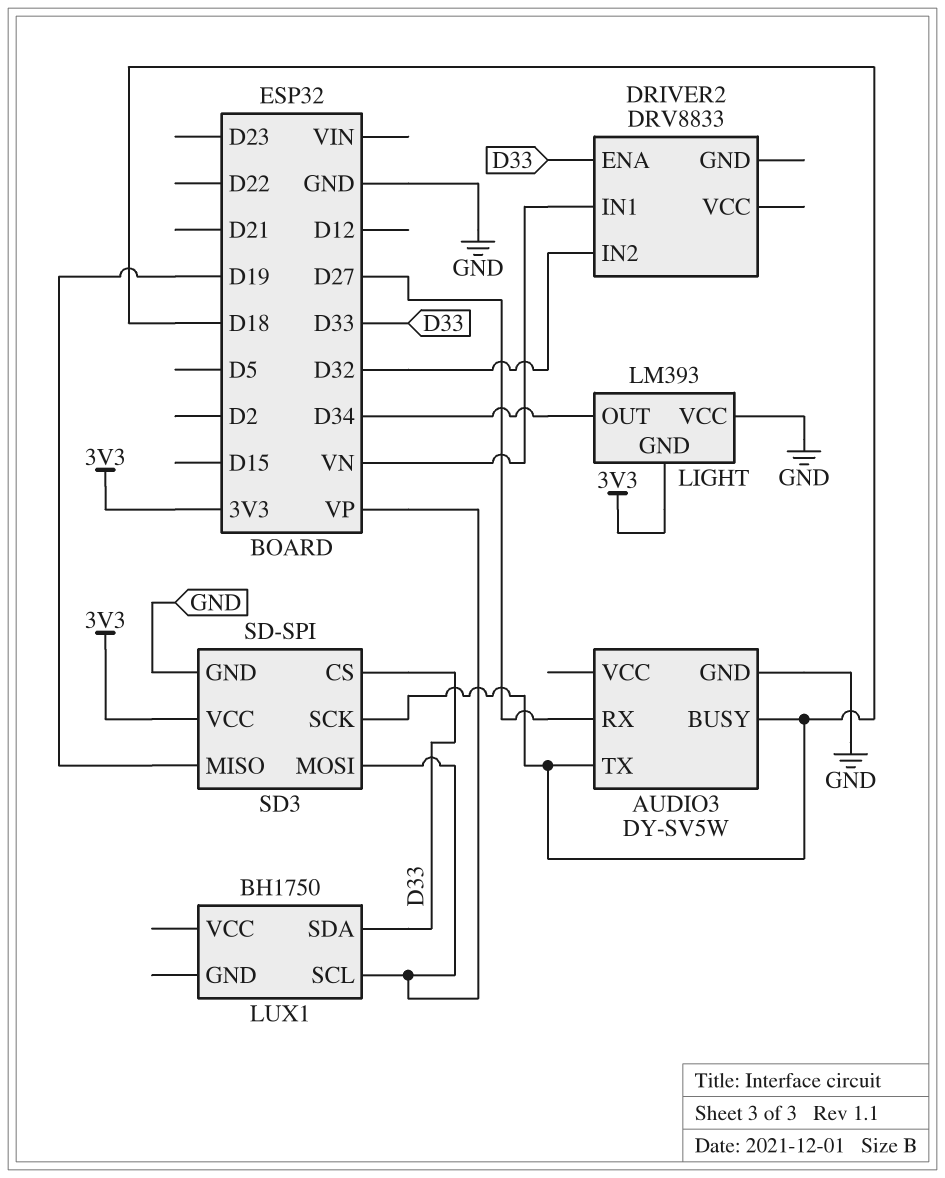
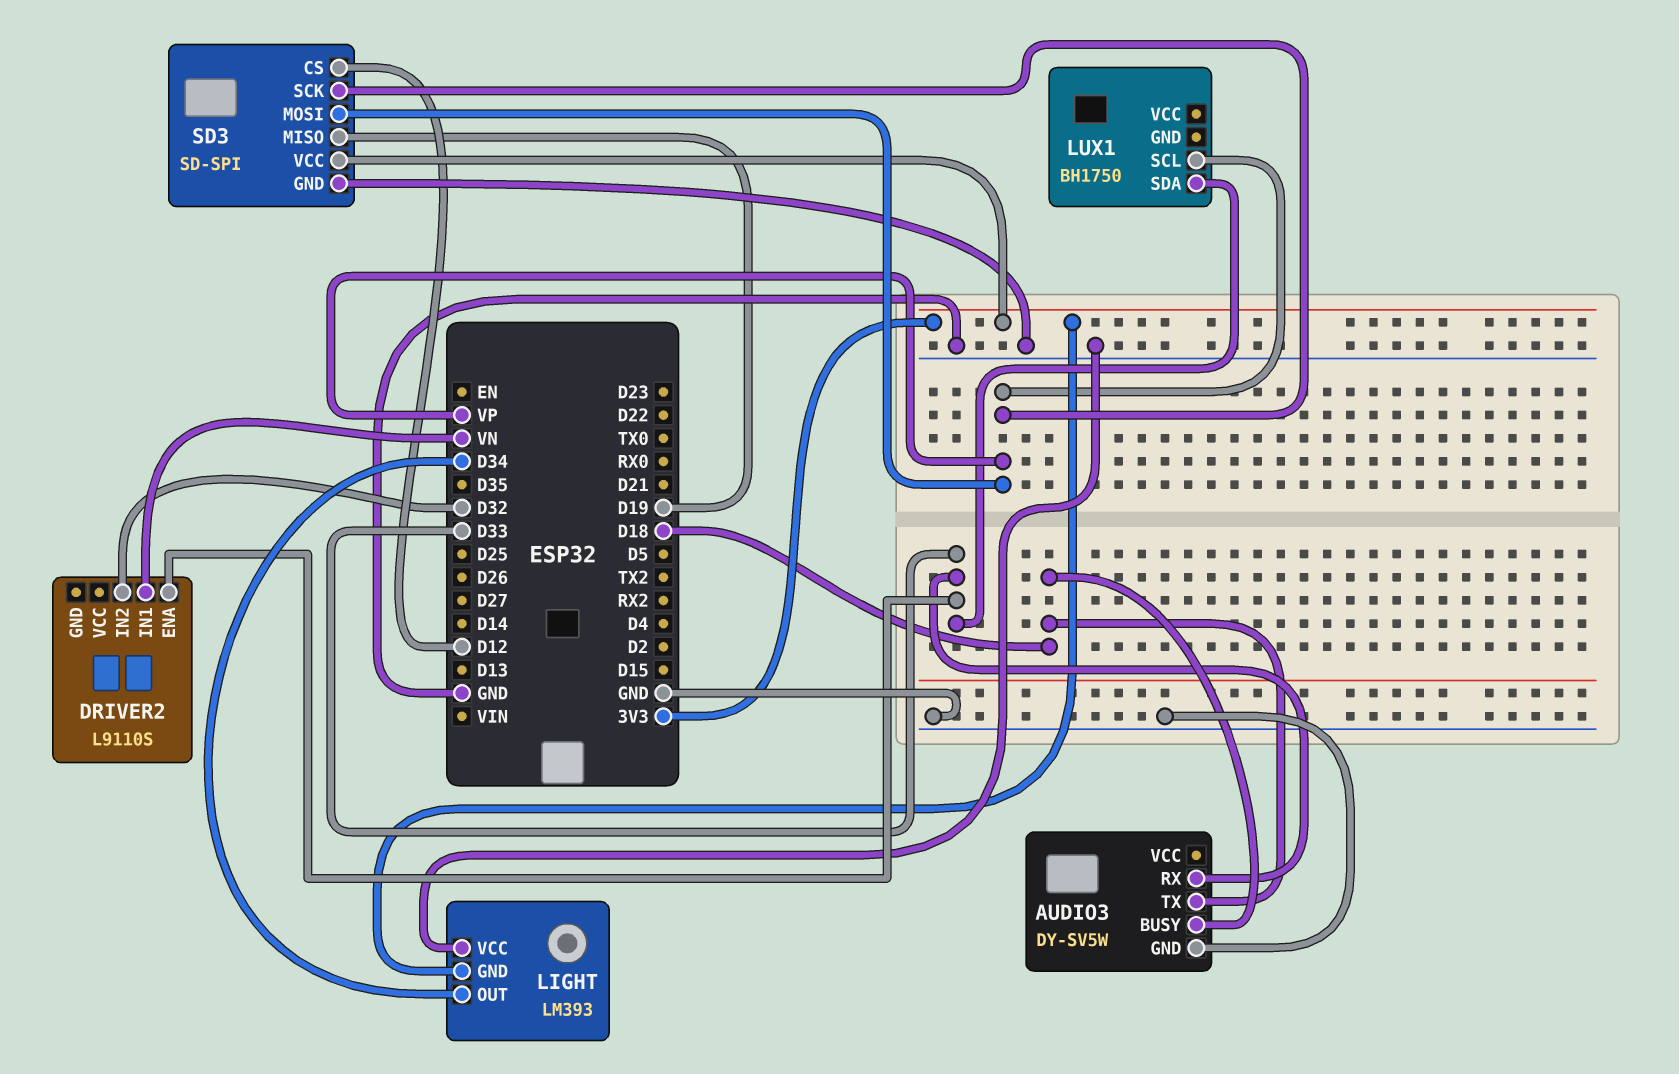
AUDIO3 pin RX: D27 -> D33
DRIVER2: DRV8833 -> L9110S
SD3 pin CS: D33 -> D12
SD3 pin SCK: D18 -> VP

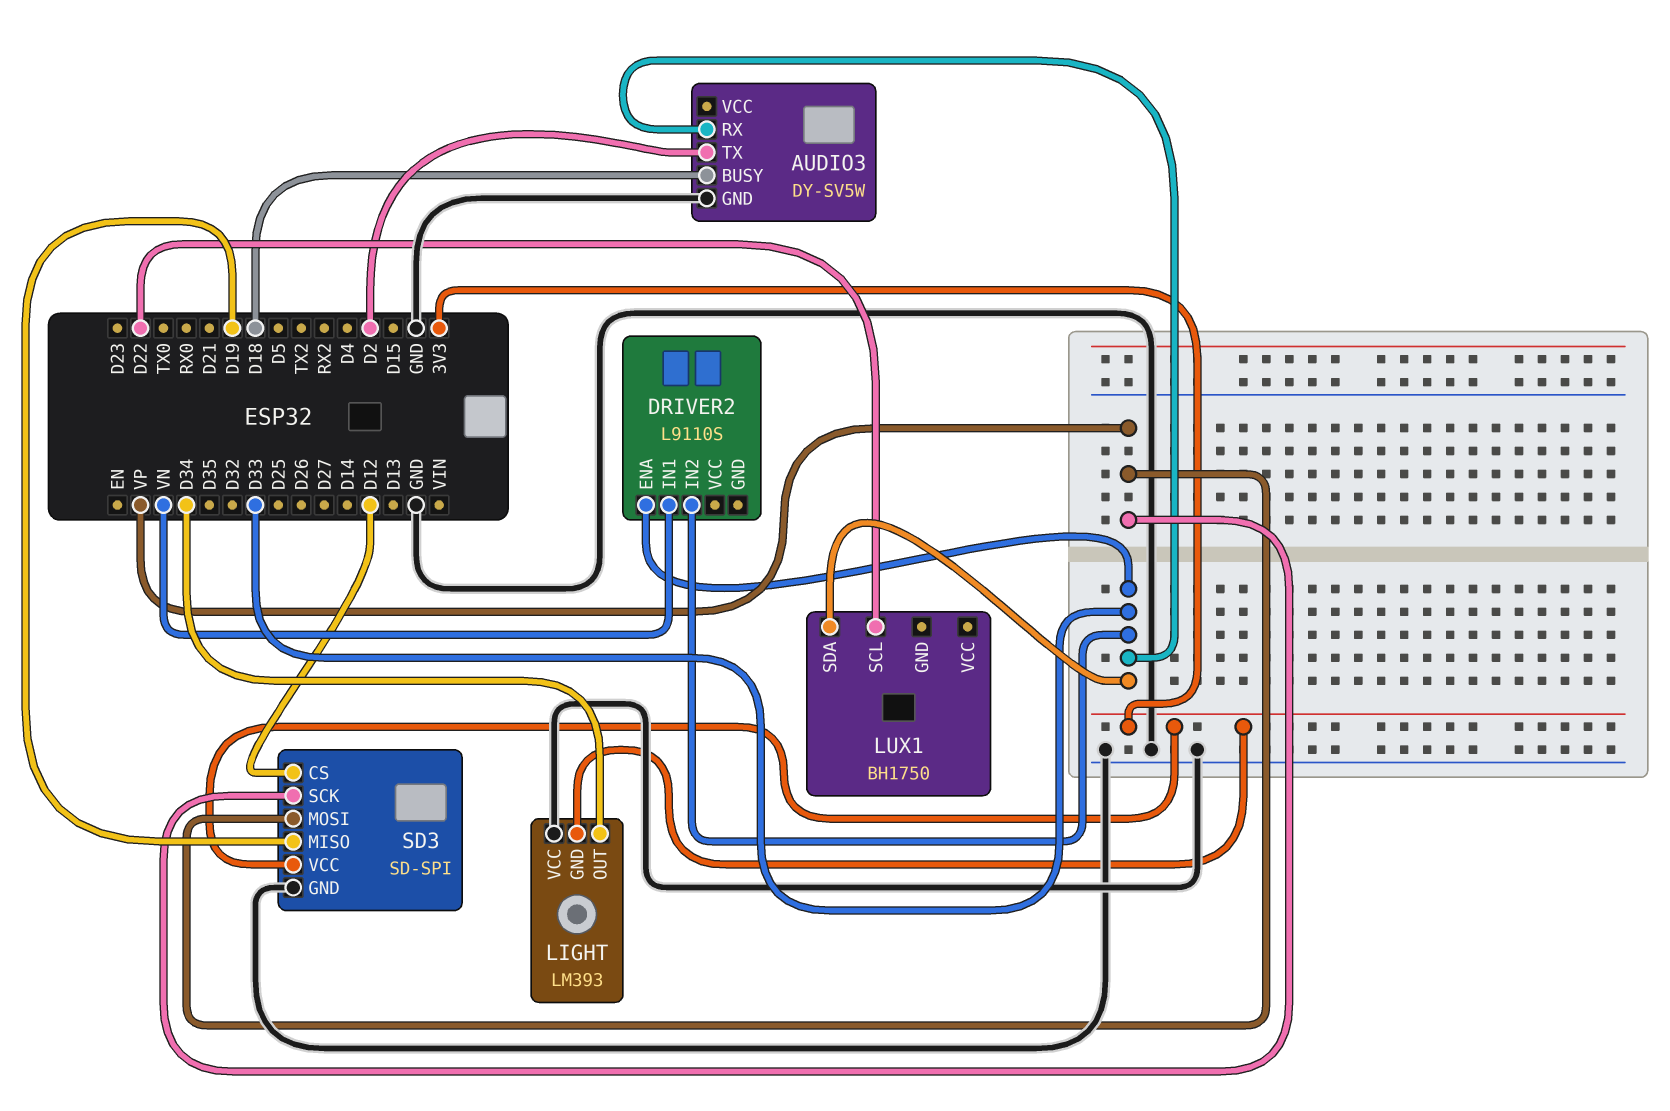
AUDIO3 pin TX: D18 -> D2
DRIVER2 pin IN2: D32 -> D33
LUX1 pin SCL: VP -> D22

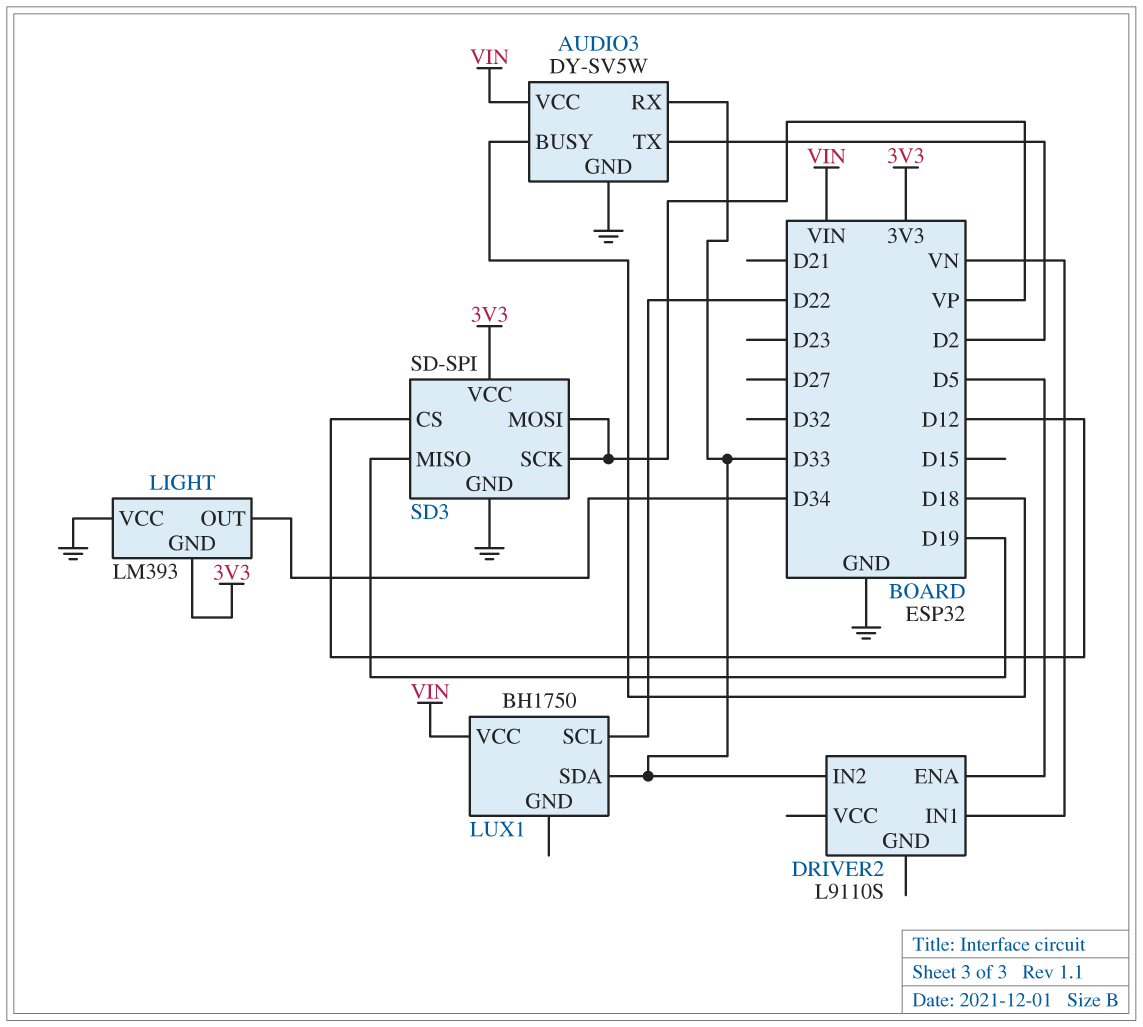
AUDIO3 pin VCC: none -> VIN
DRIVER2 pin ENA: D33 -> D5
LUX1 pin VCC: none -> VIN

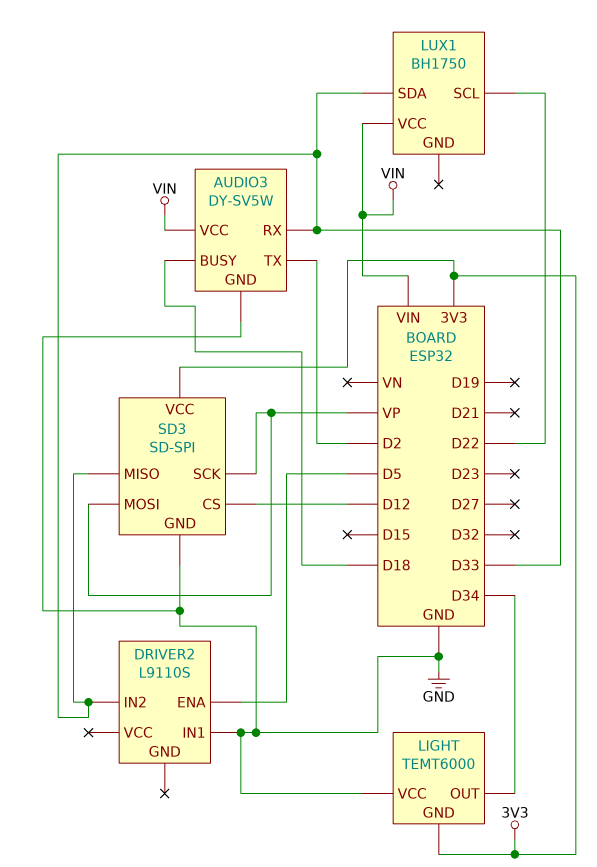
DRIVER2 pin IN1: VN -> GND
LIGHT: LM393 -> TEMT6000
SD3 pin MISO: D19 -> D33

